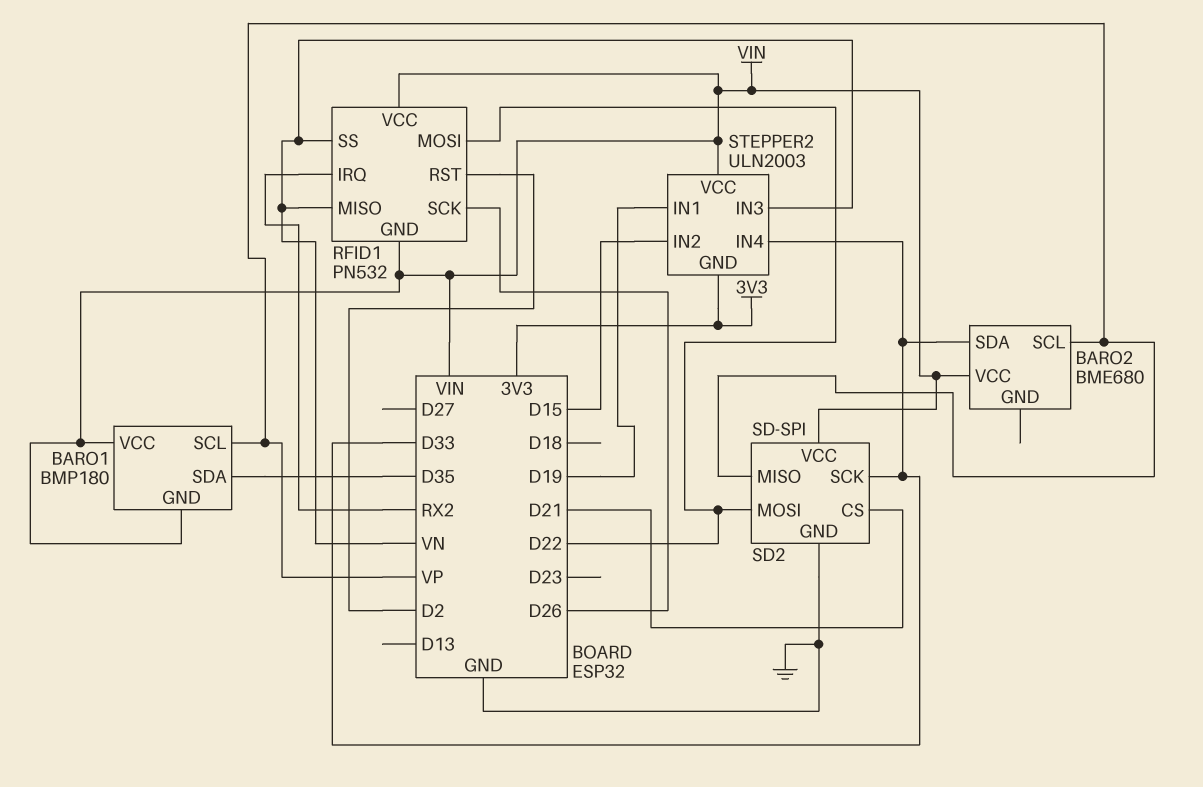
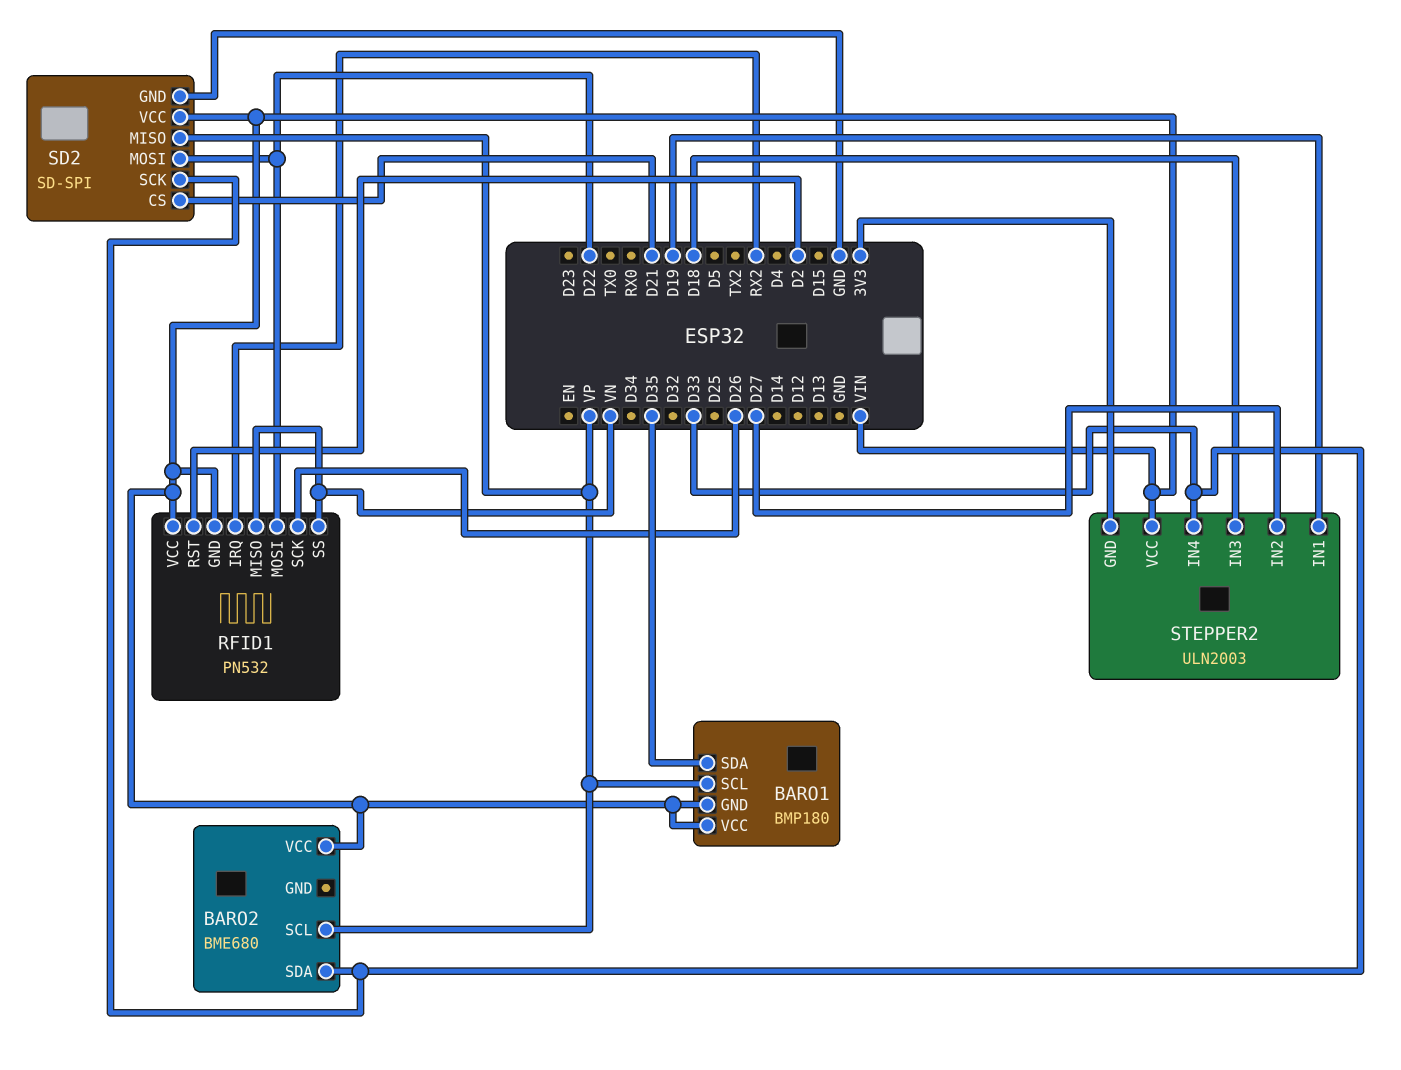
STEPPER2 pin IN2: D15 -> D27
STEPPER2 pin IN3: VN -> D18

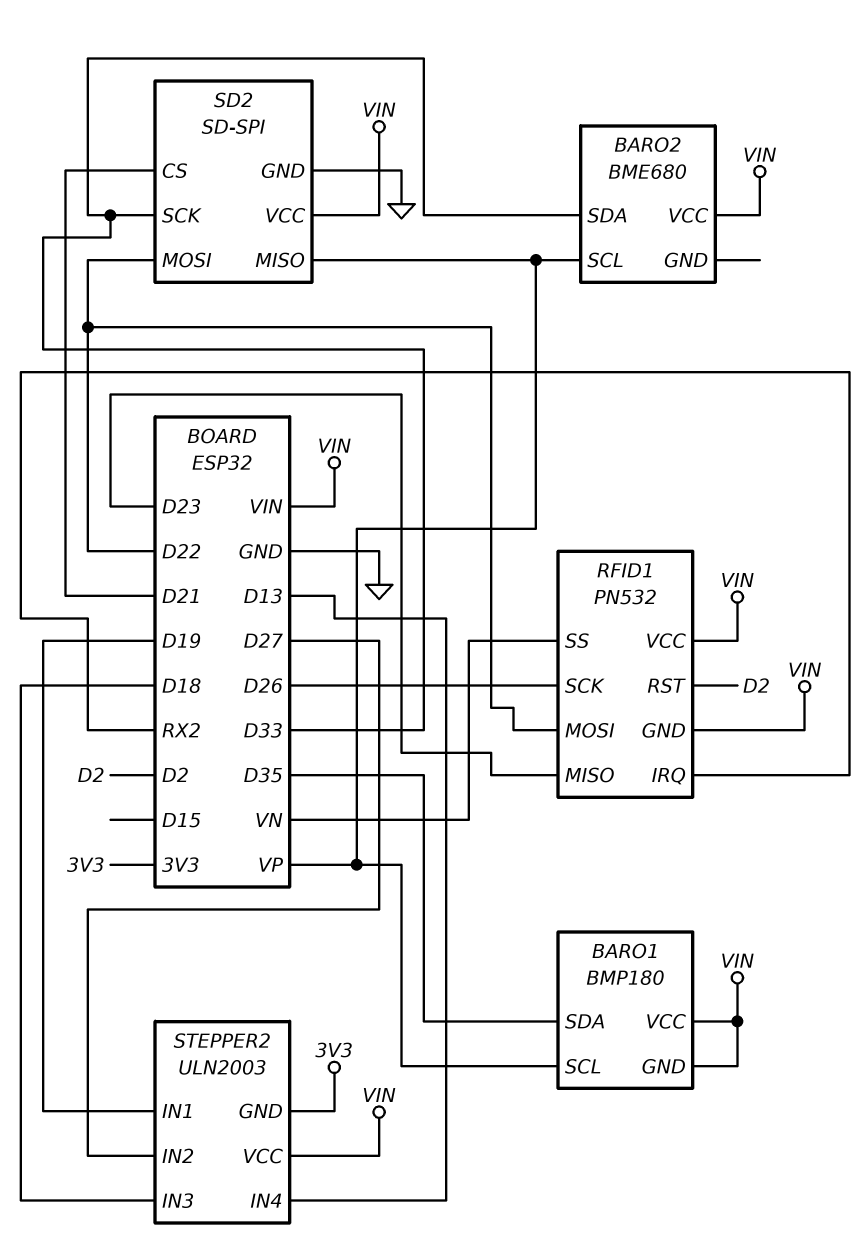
RFID1 pin MISO: VN -> D23
STEPPER2 pin IN4: D33 -> D13

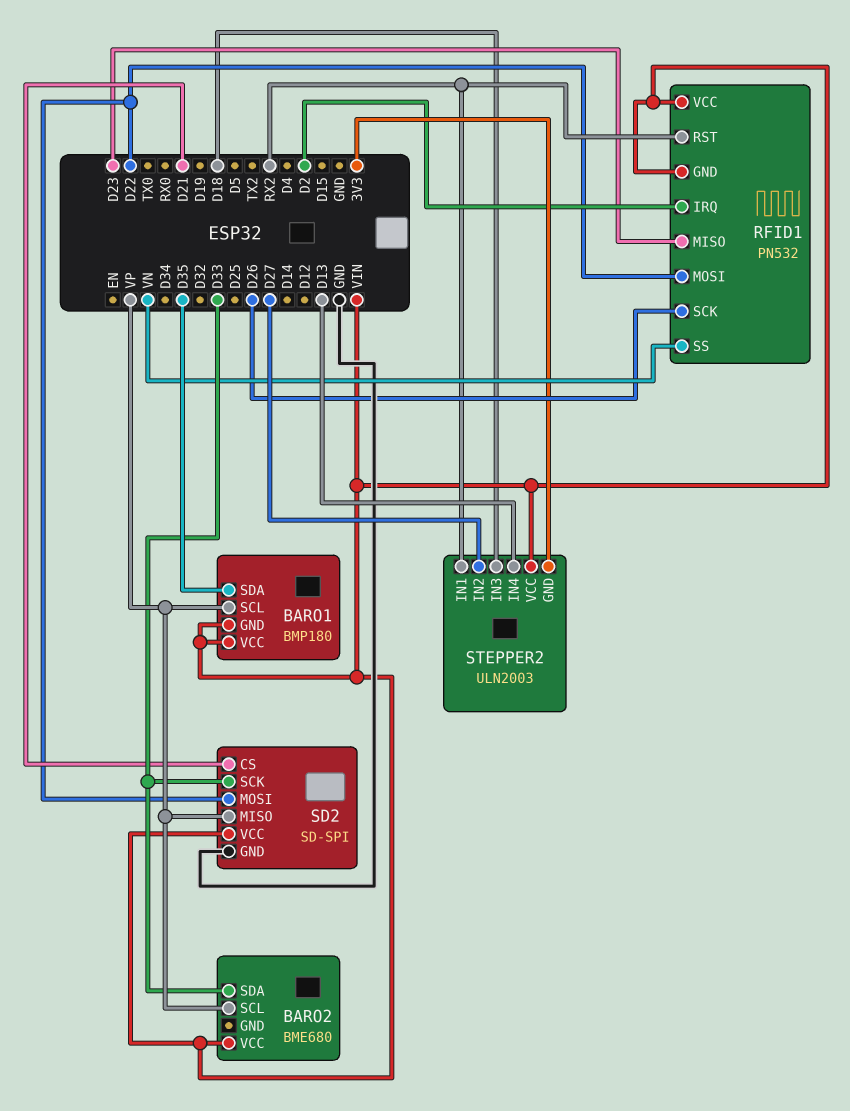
RFID1 pin IRQ: RX2 -> D2
RFID1 pin RST: D2 -> RX2
STEPPER2 pin IN1: D19 -> RX2

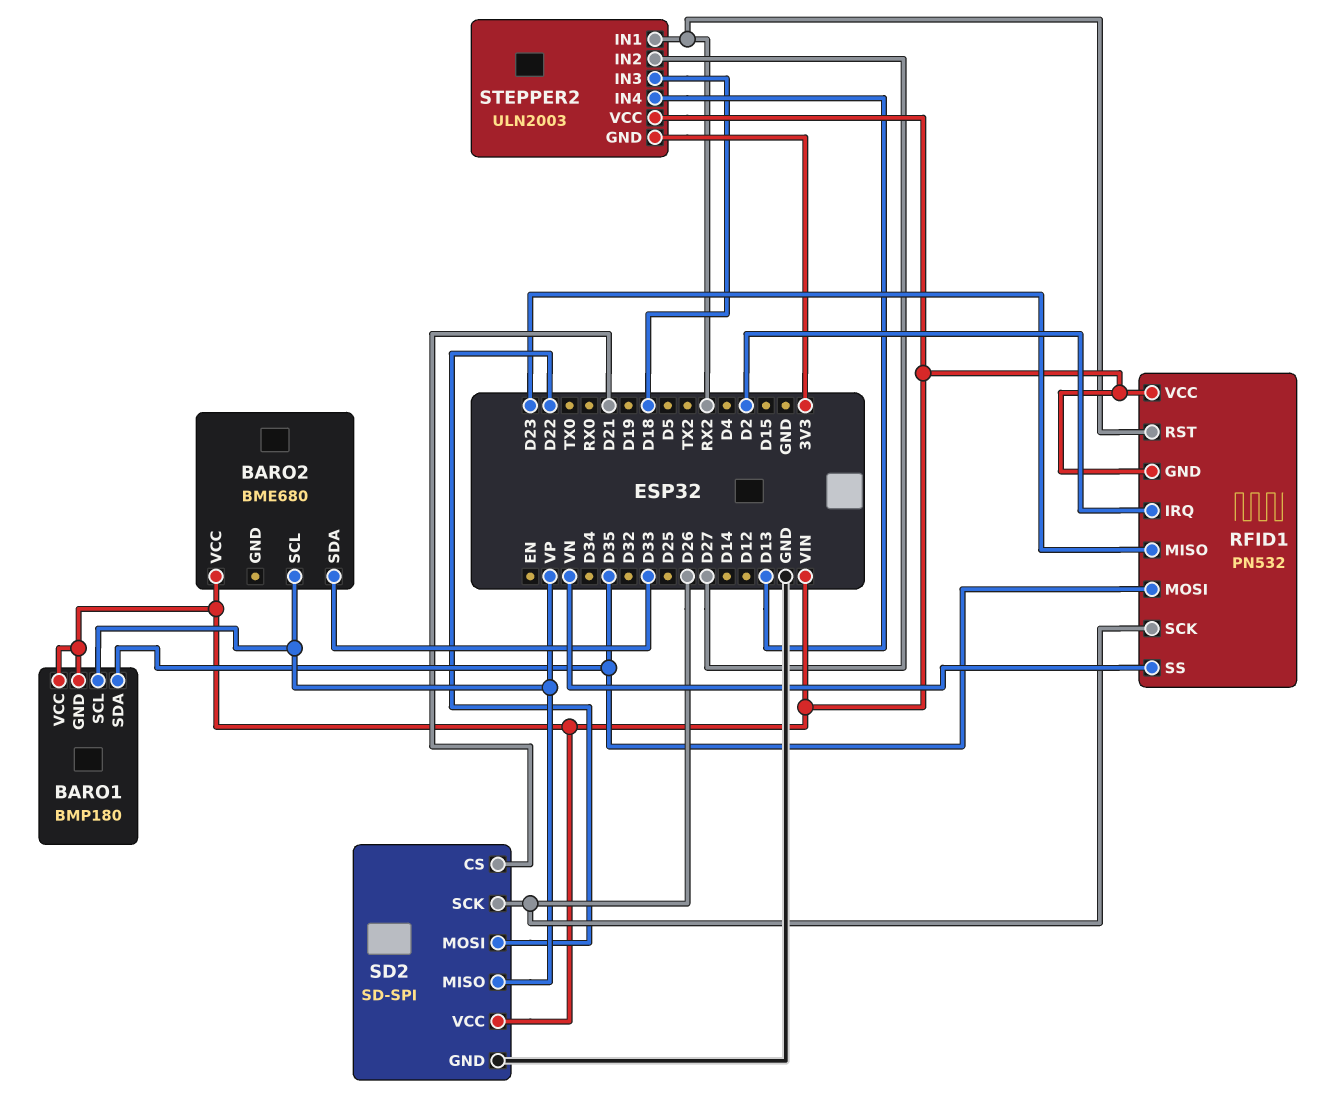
RFID1 pin MOSI: D22 -> D35
SD2 pin SCK: D33 -> D26

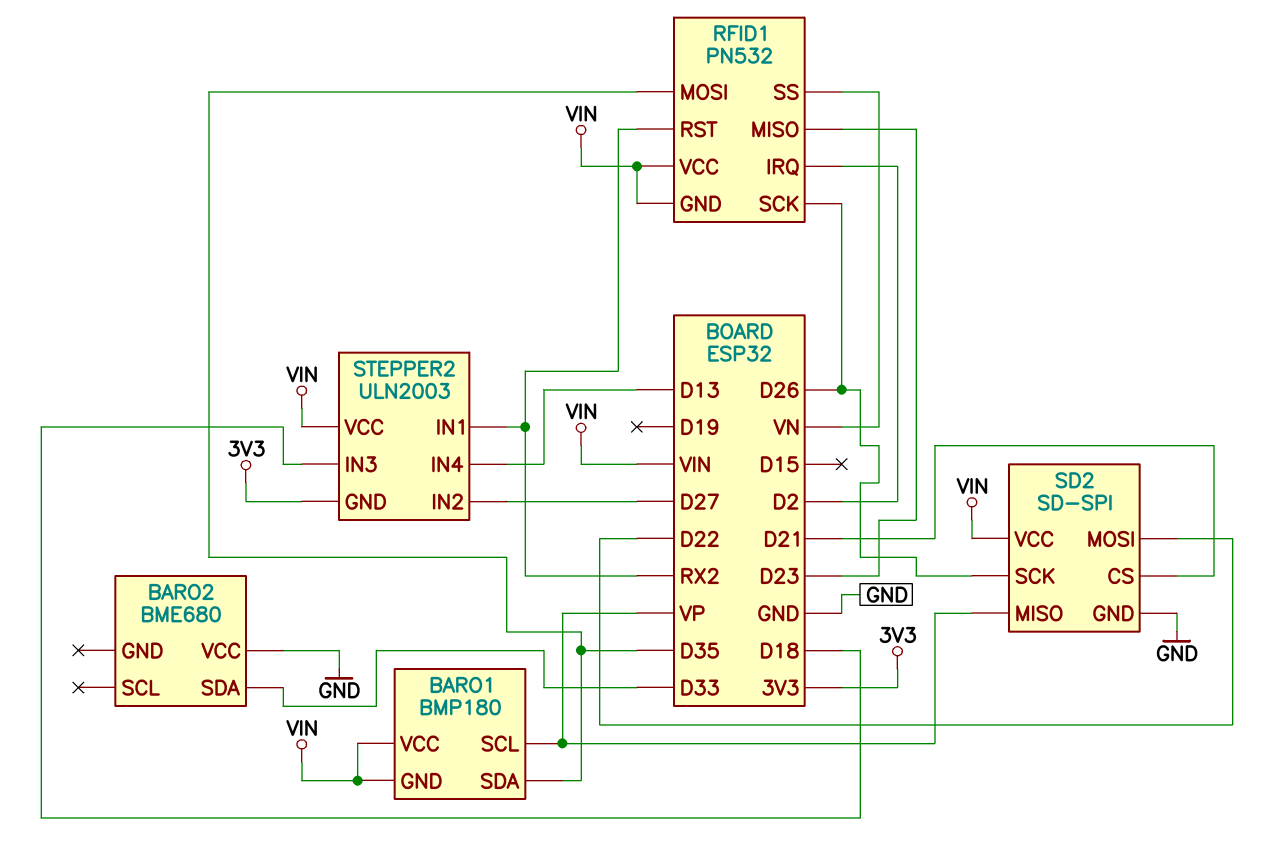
BARO2 pin SCL: VP -> none
BARO2 pin VCC: VIN -> GND

